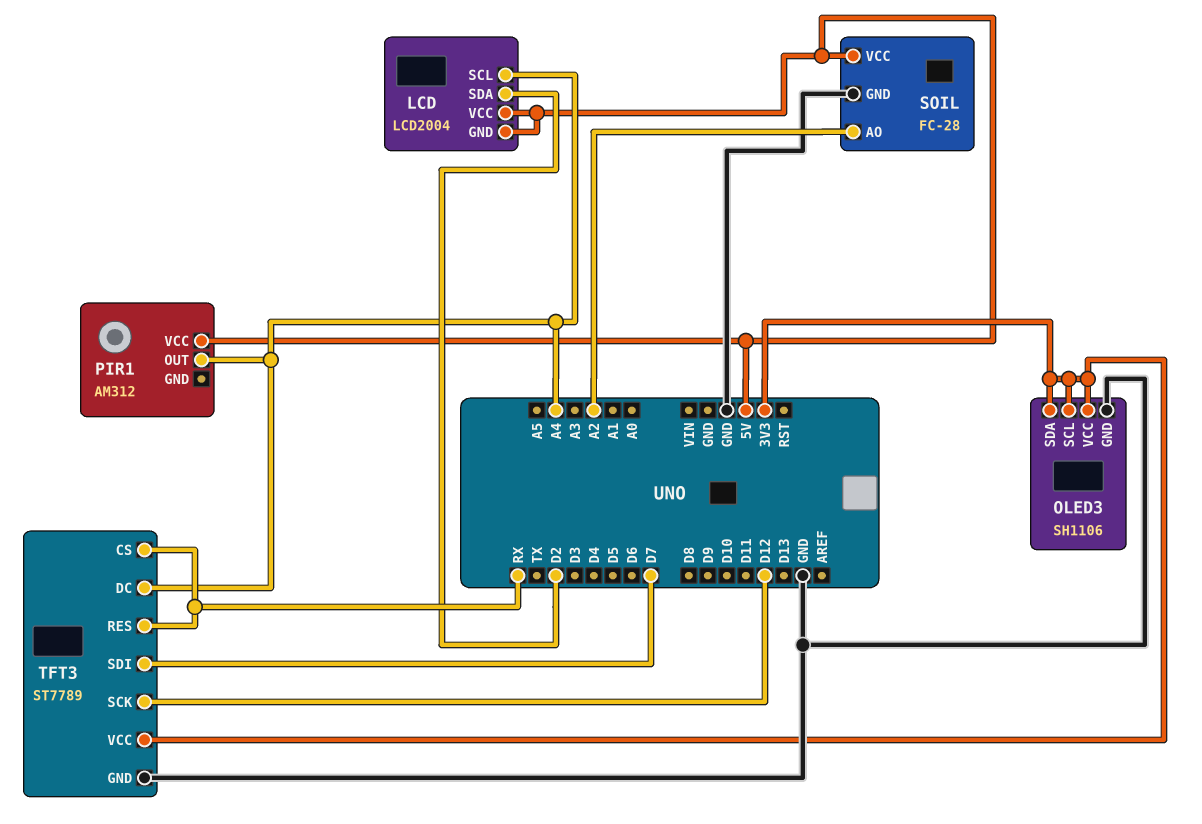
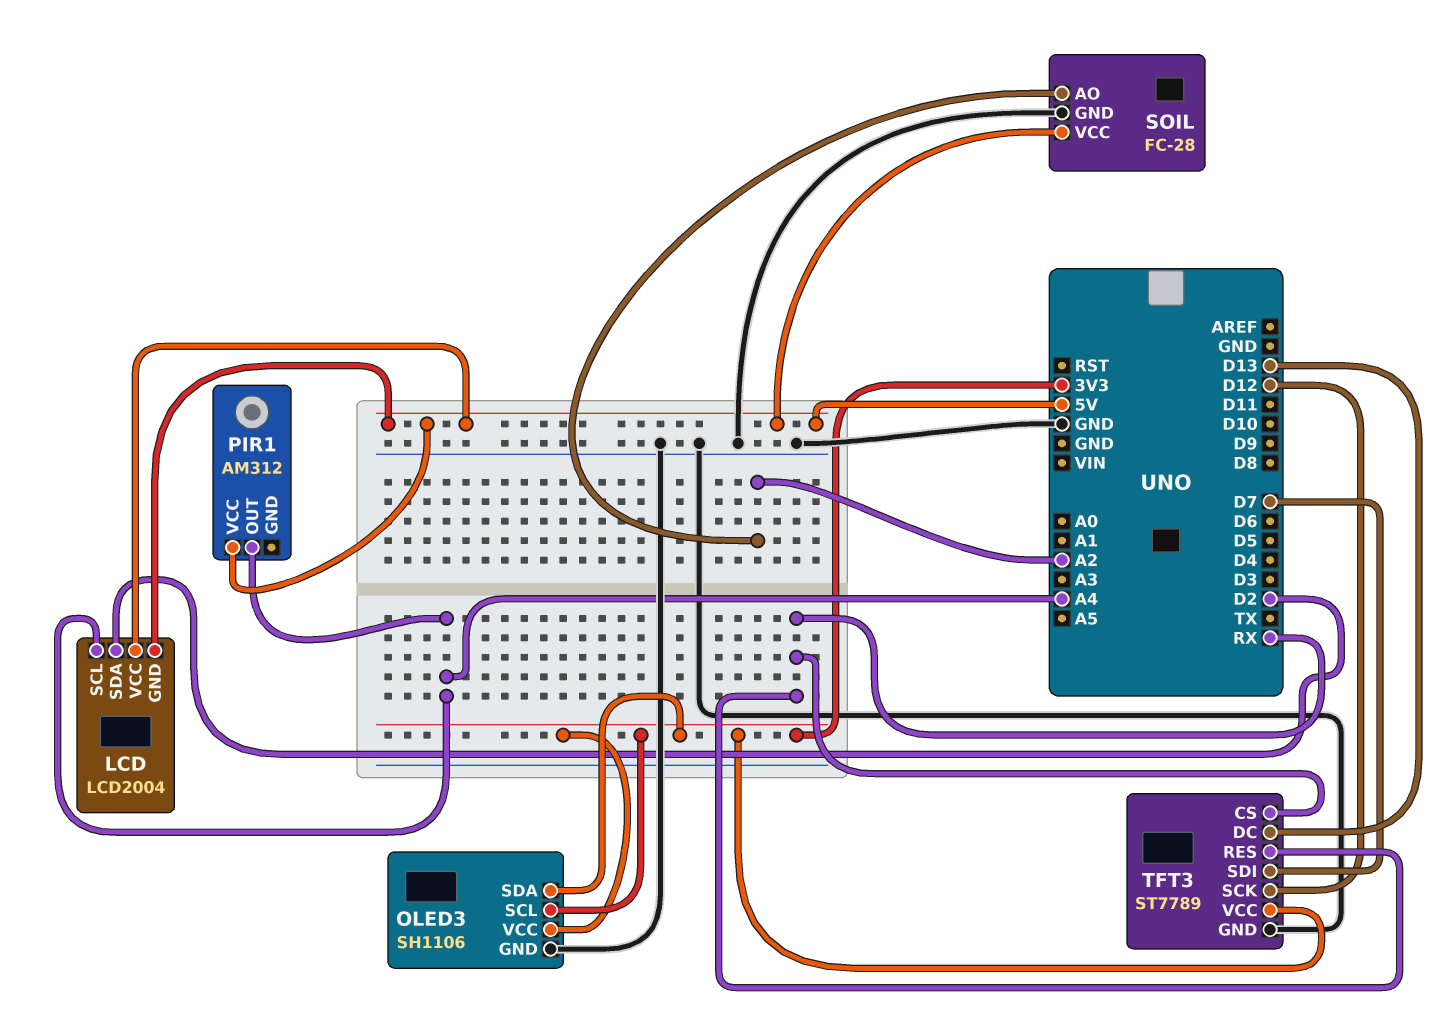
TFT3 pin DC: A4 -> D13

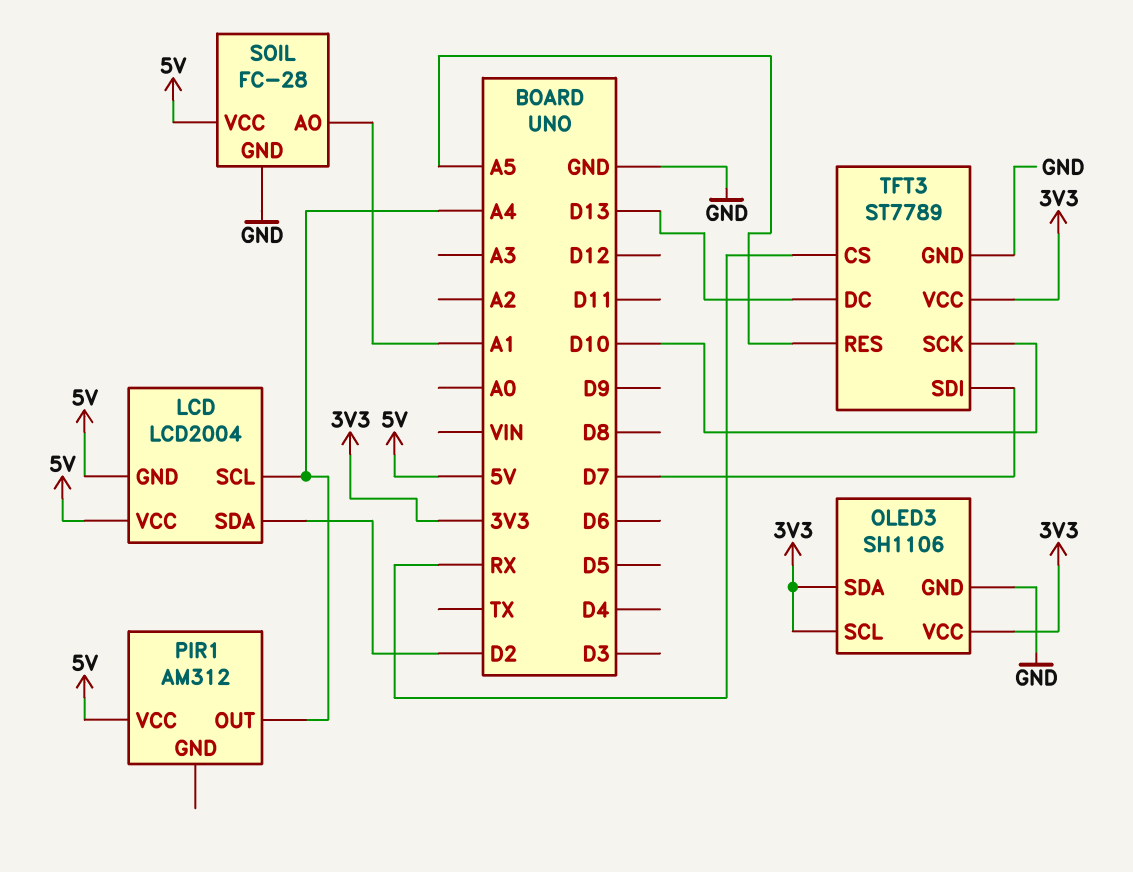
SOIL pin AO: A2 -> A1
TFT3 pin RES: RX -> A5
TFT3 pin SCK: D12 -> D10

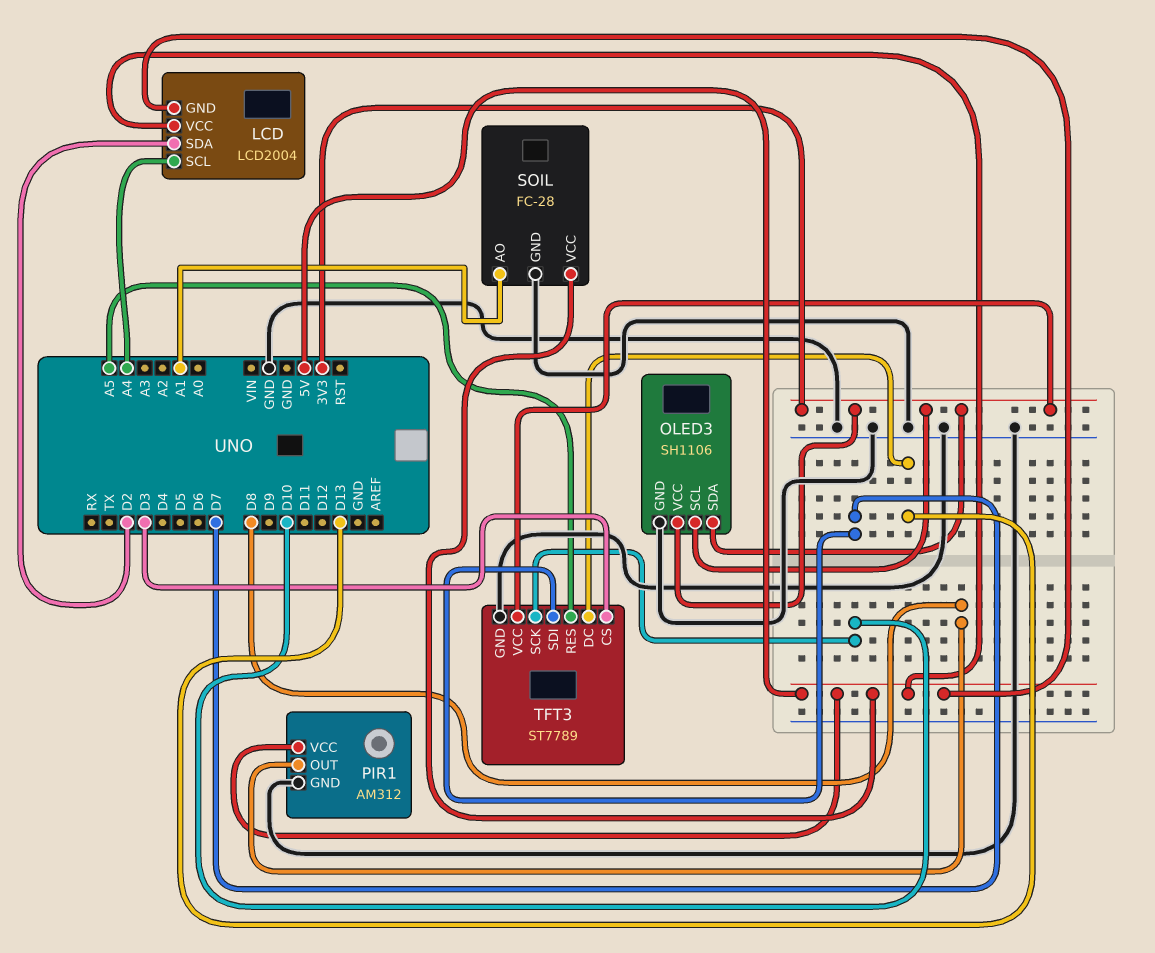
PIR1 pin GND: none -> GND
PIR1 pin OUT: A4 -> D8
TFT3 pin CS: RX -> D3

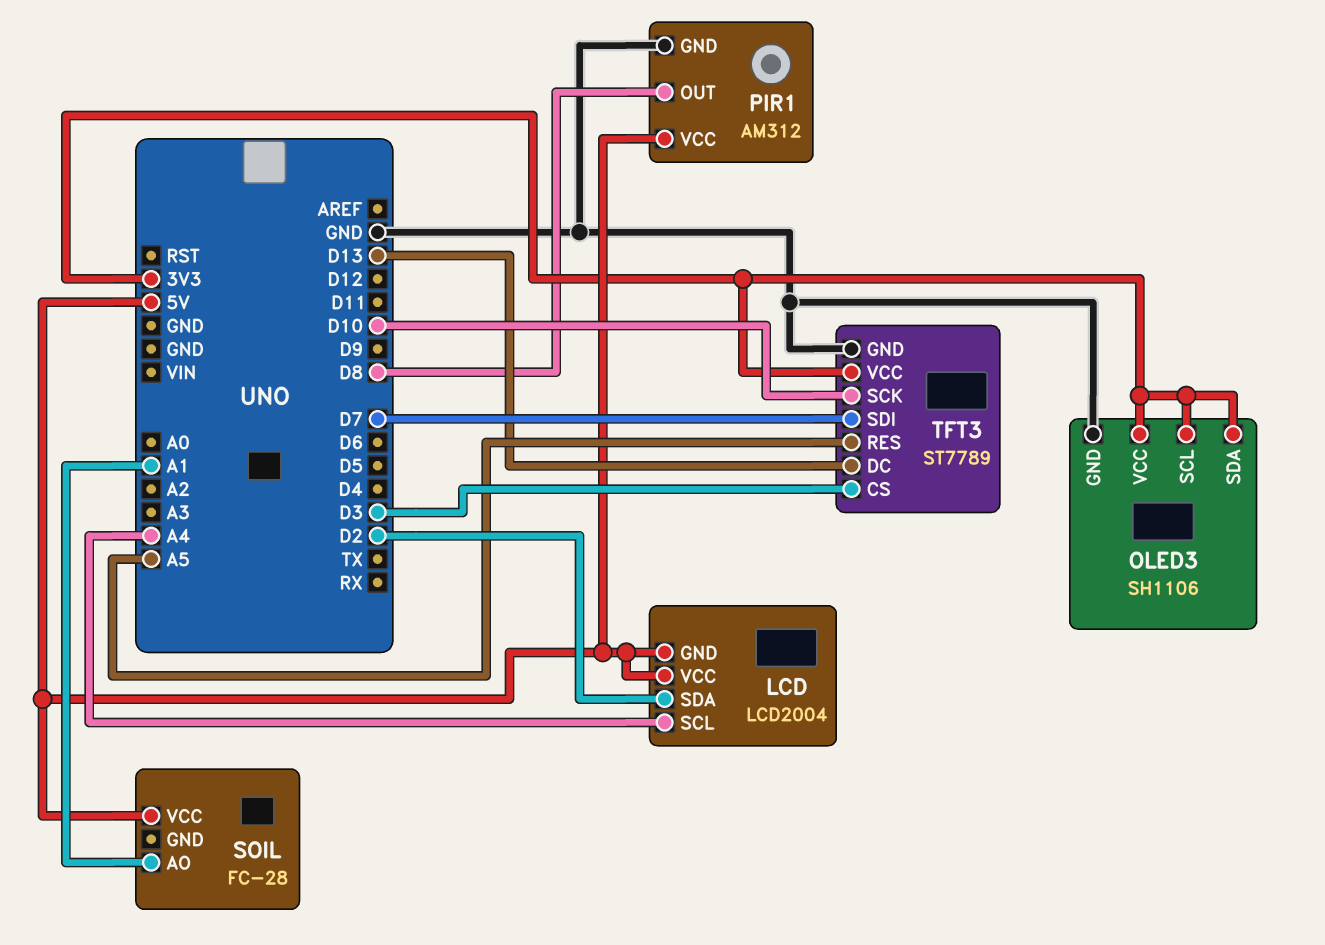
SOIL pin GND: GND -> none

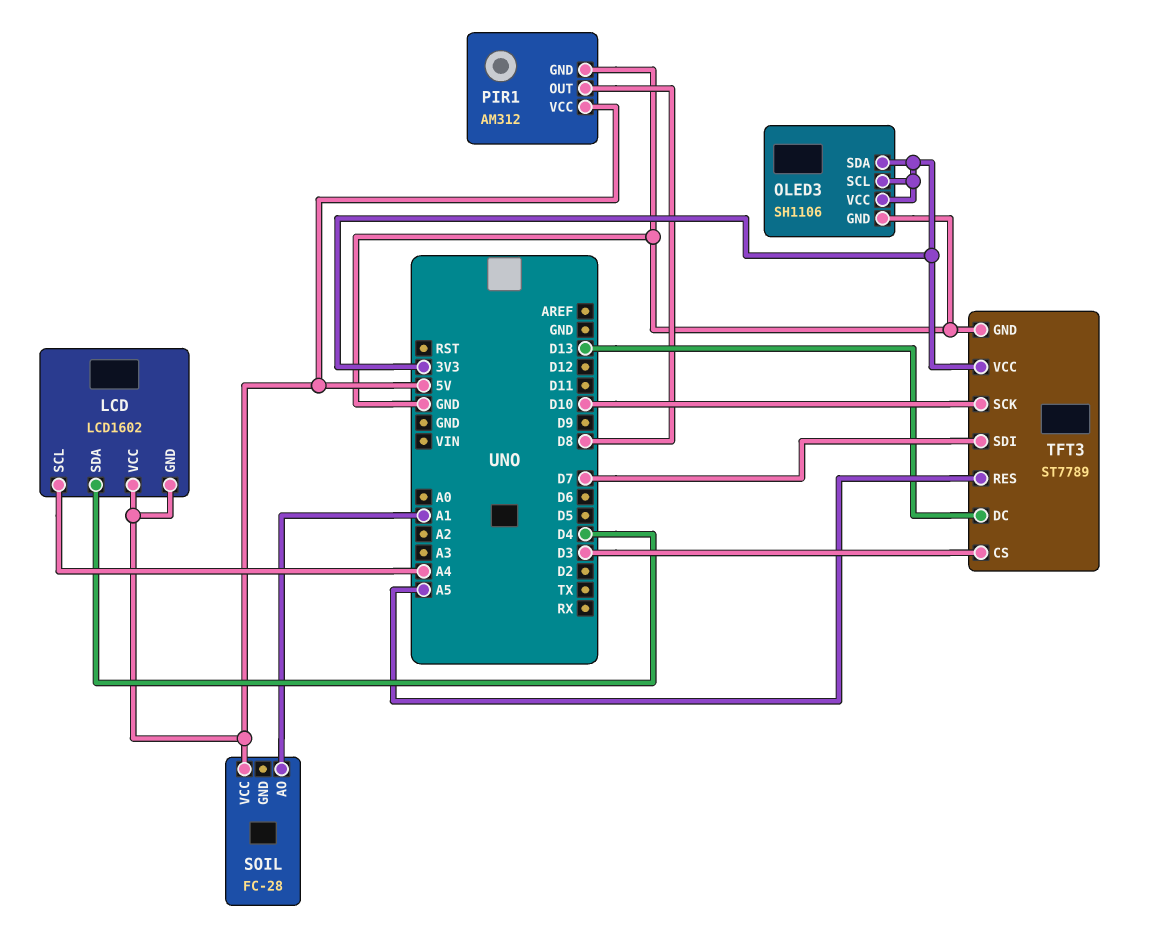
LCD: LCD2004 -> LCD1602
LCD pin SDA: D2 -> D4

